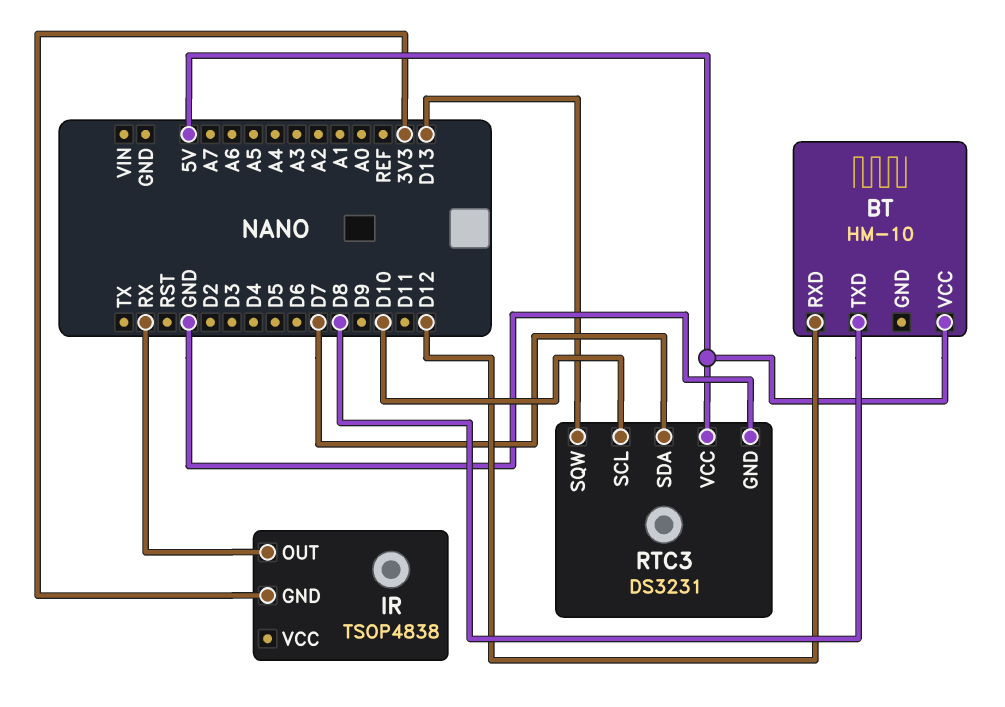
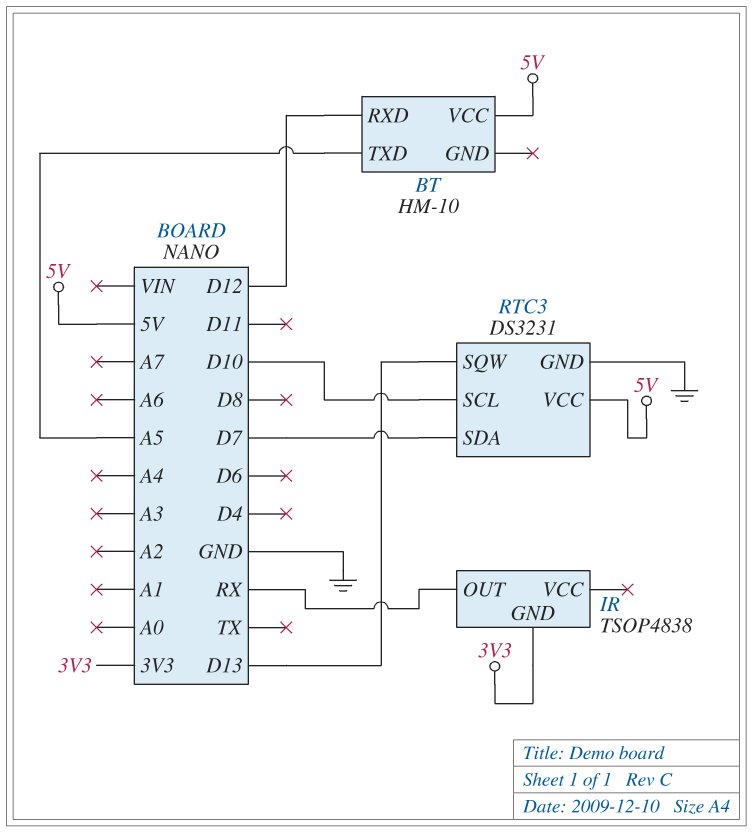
BT pin TXD: D8 -> A5

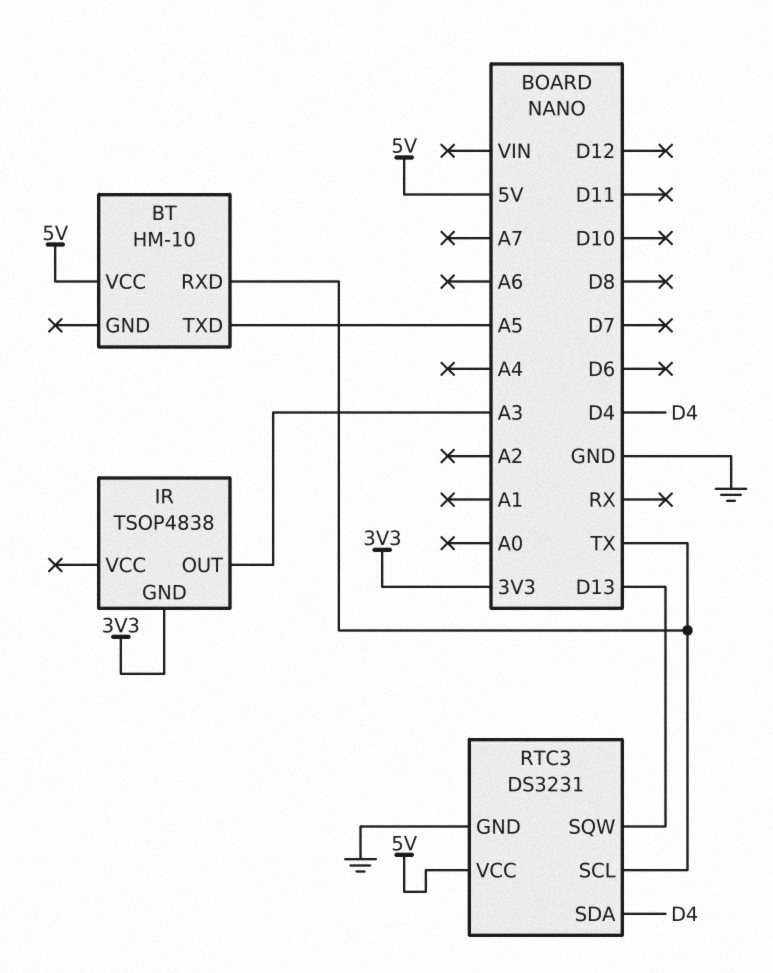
BT pin RXD: D12 -> TX
IR pin OUT: RX -> A3
RTC3 pin SCL: D10 -> TX
RTC3 pin SDA: D7 -> D4

